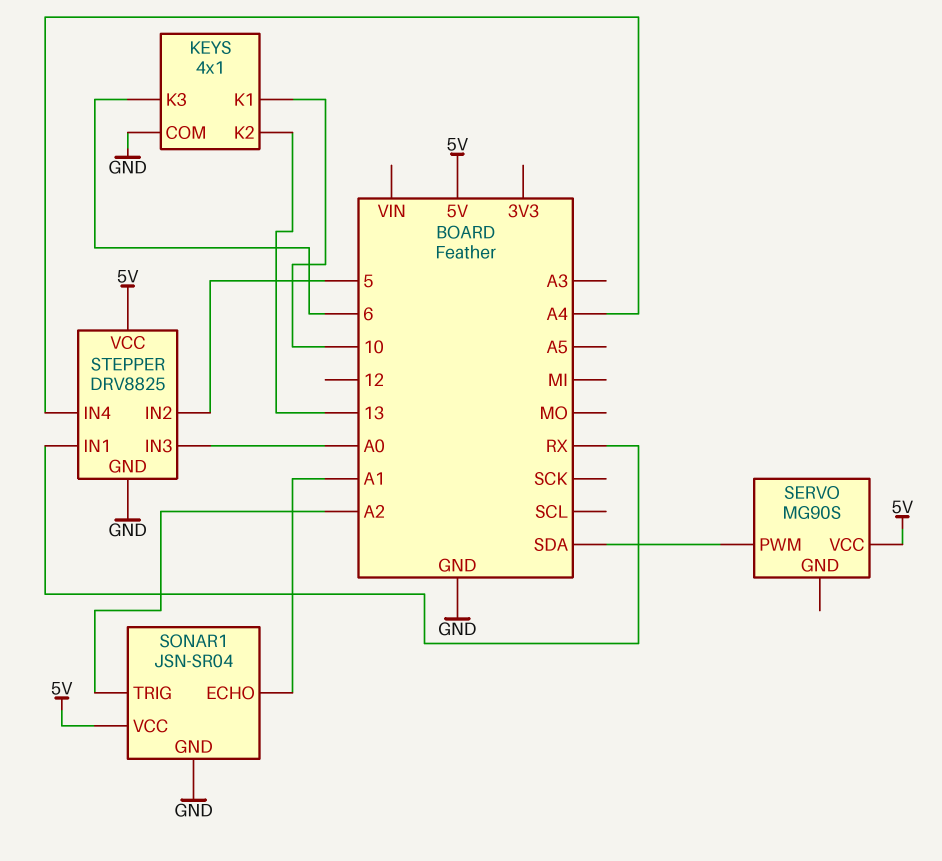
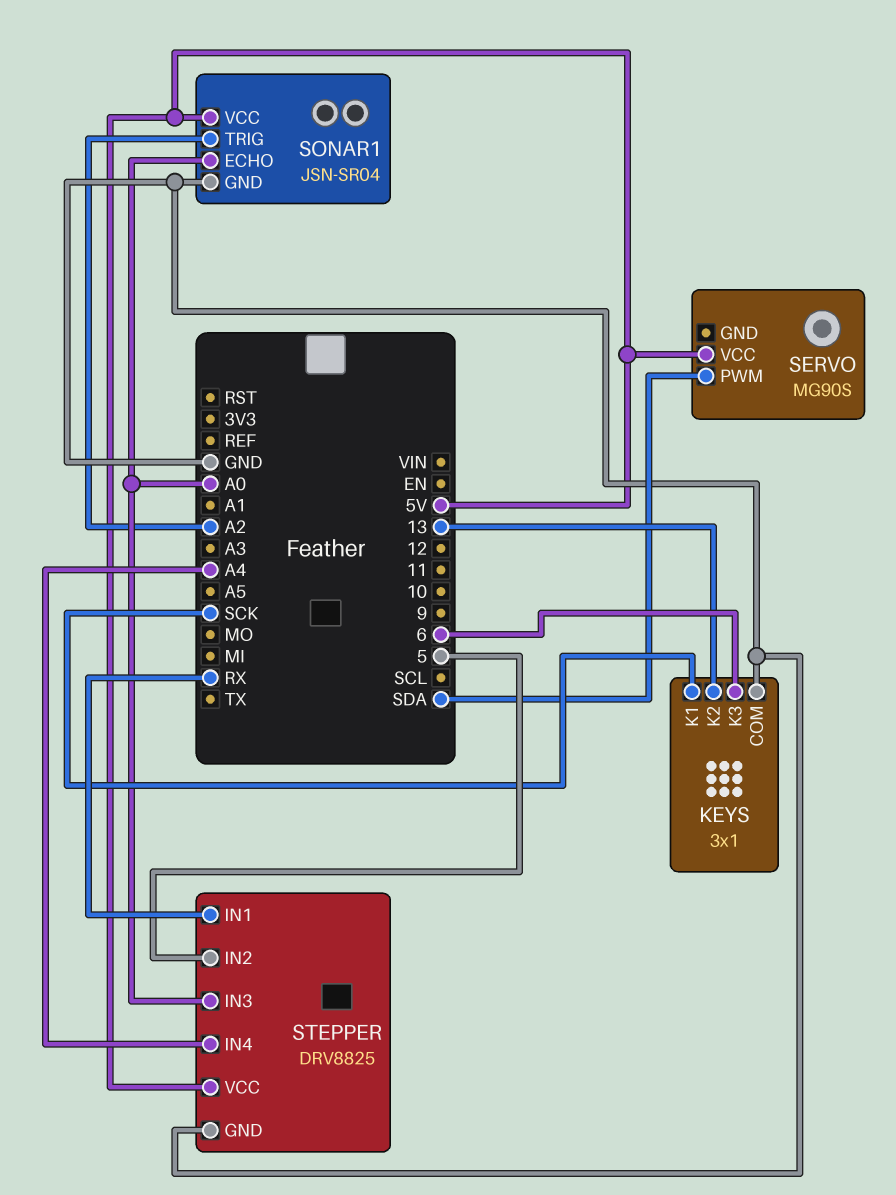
KEYS: 4x1 -> 3x1
KEYS pin K1: 10 -> SCK
SONAR1 pin ECHO: A1 -> A0

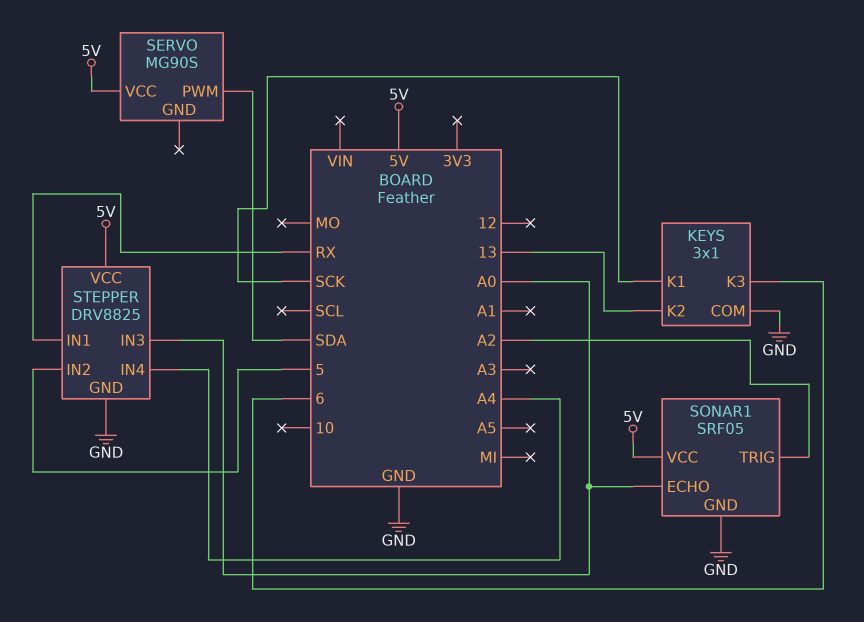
SONAR1: JSN-SR04 -> SRF05

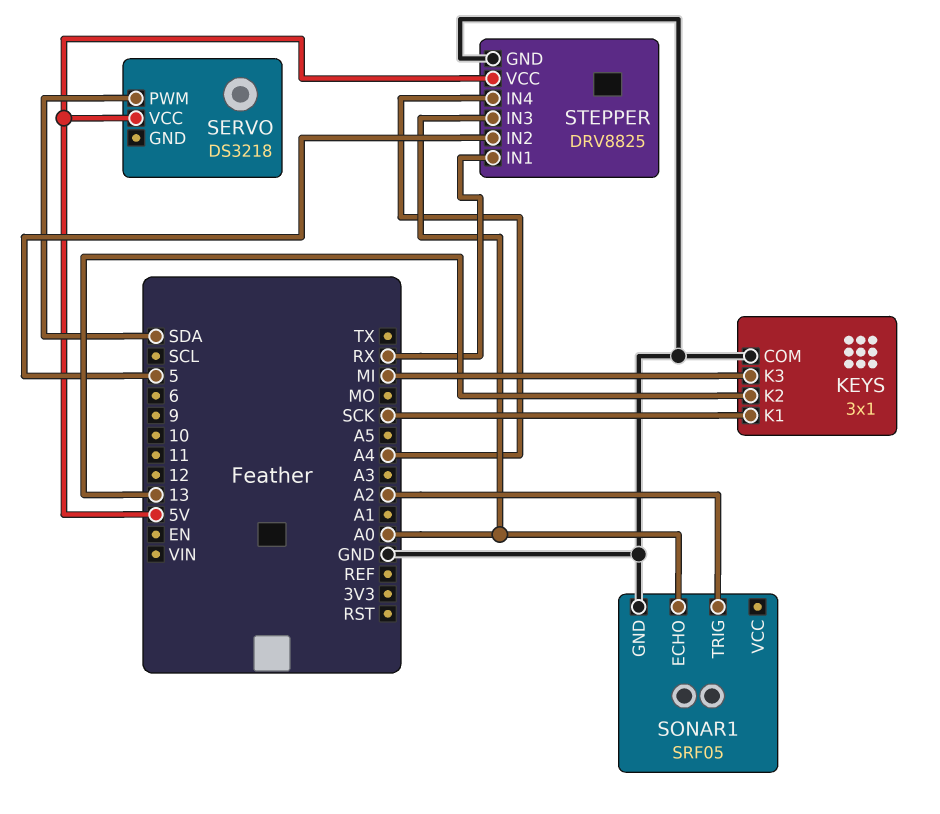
KEYS pin K3: 6 -> MI
SERVO: MG90S -> DS3218
SONAR1 pin VCC: 5V -> none

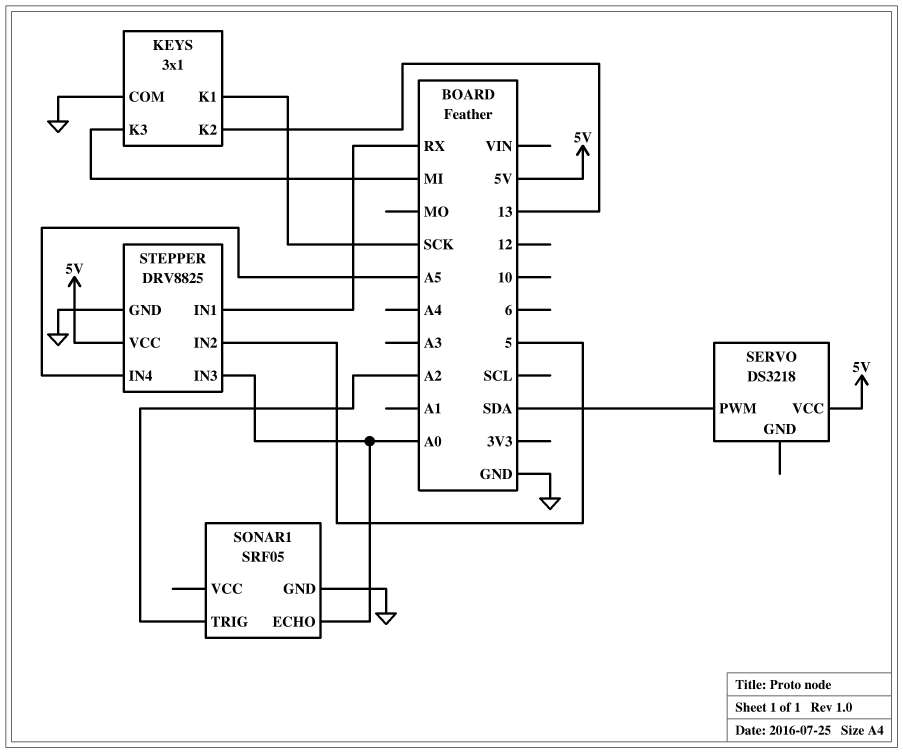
STEPPER pin IN4: A4 -> A5

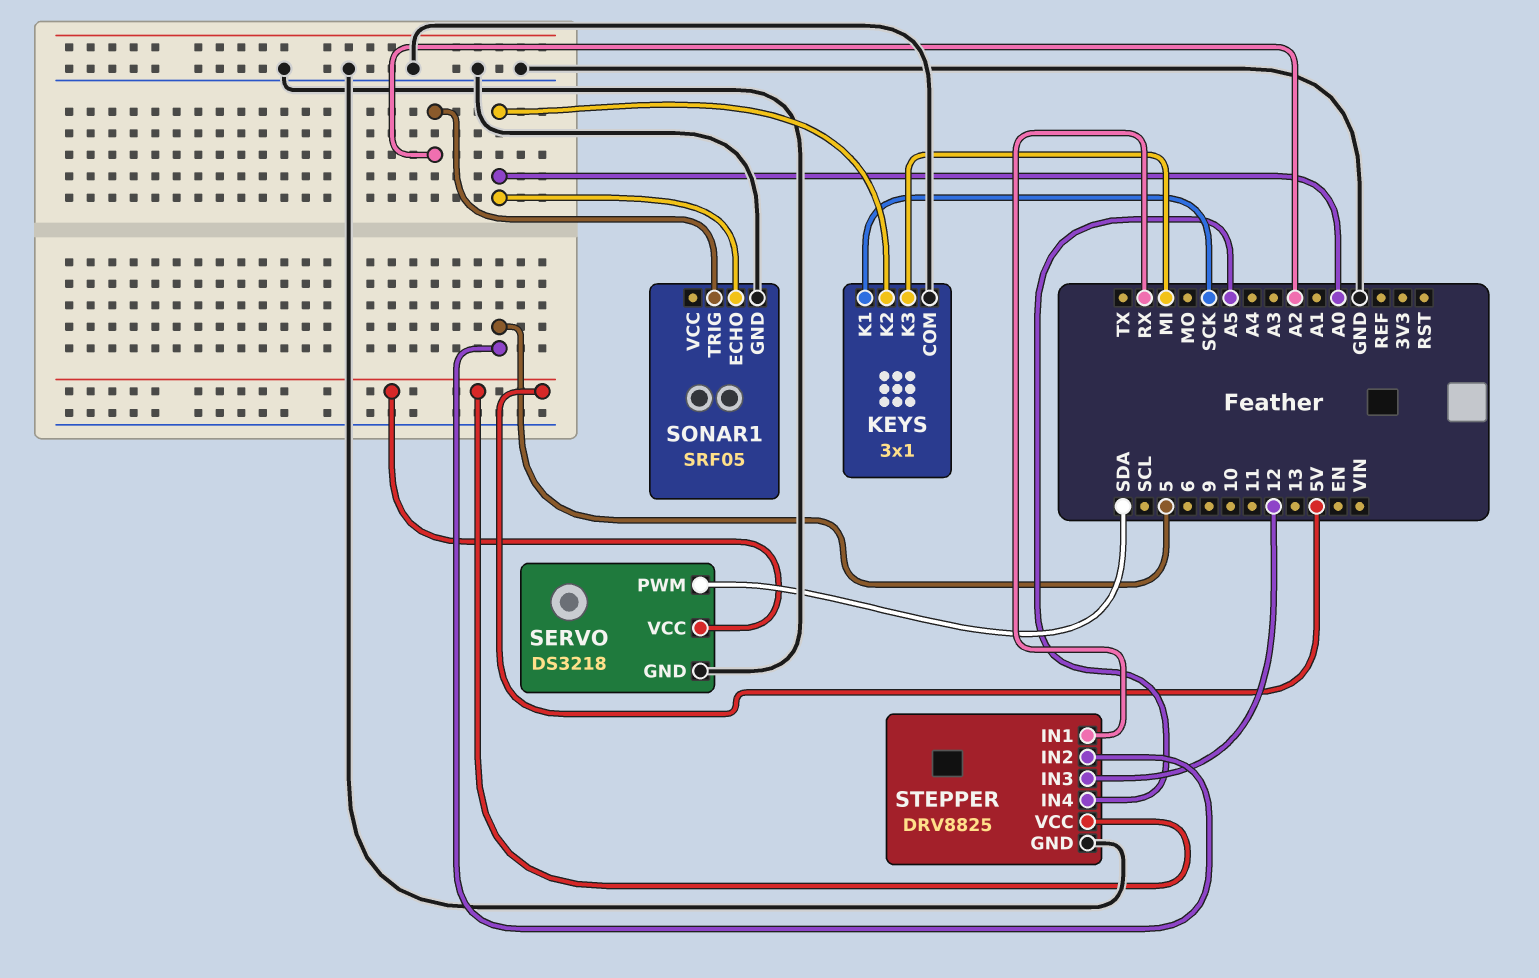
KEYS pin K2: 13 -> A0
SERVO pin GND: none -> GND
STEPPER pin IN3: A0 -> 12

